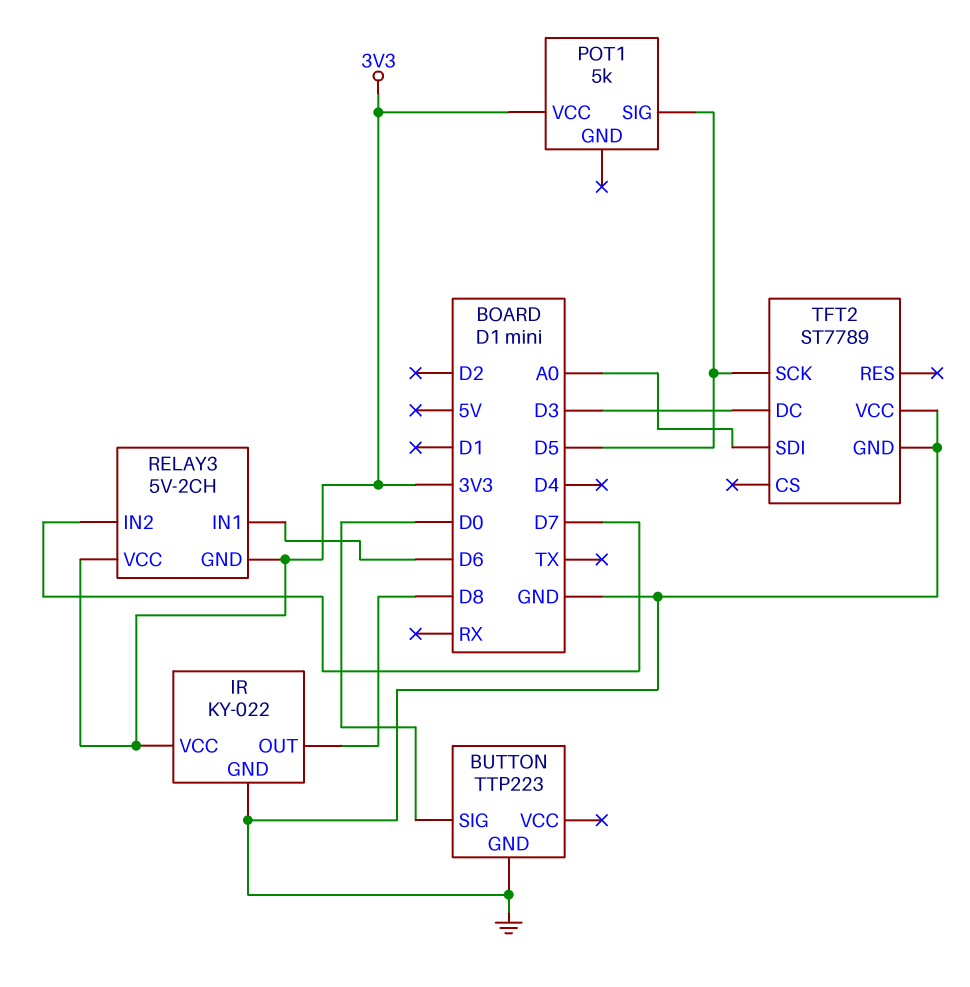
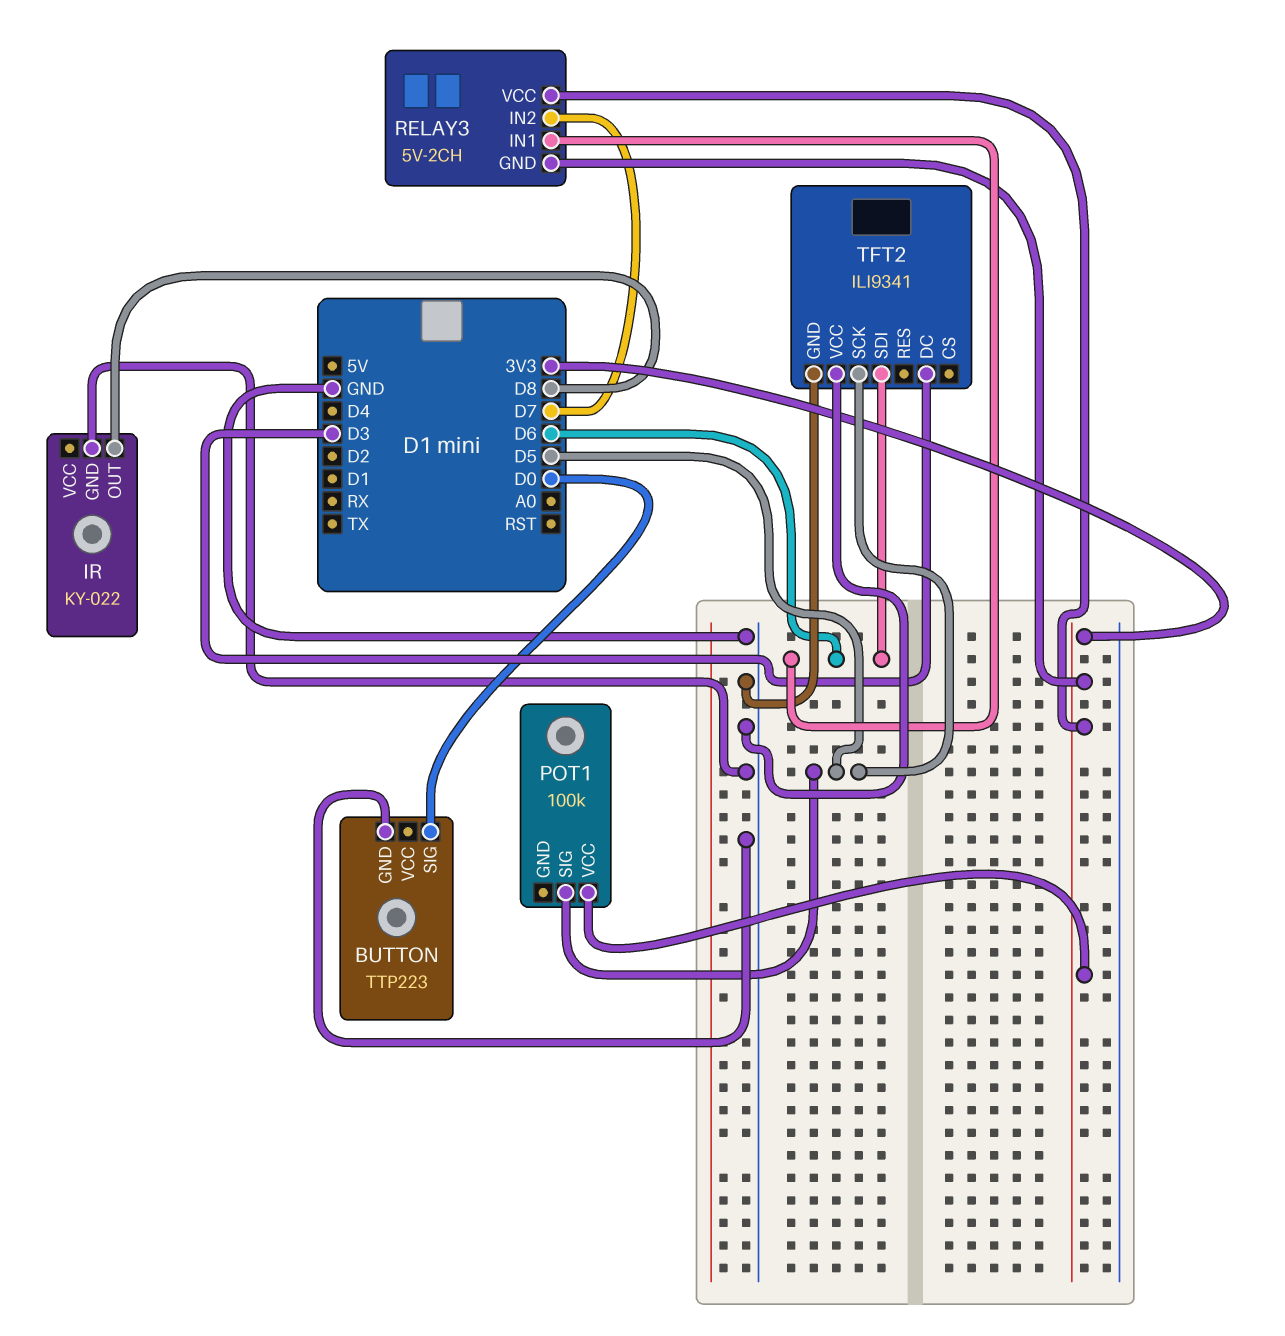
IR pin VCC: 3V3 -> none
POT1: 5k -> 100k
TFT2: ST7789 -> ILI9341
TFT2 pin SDI: A0 -> D6

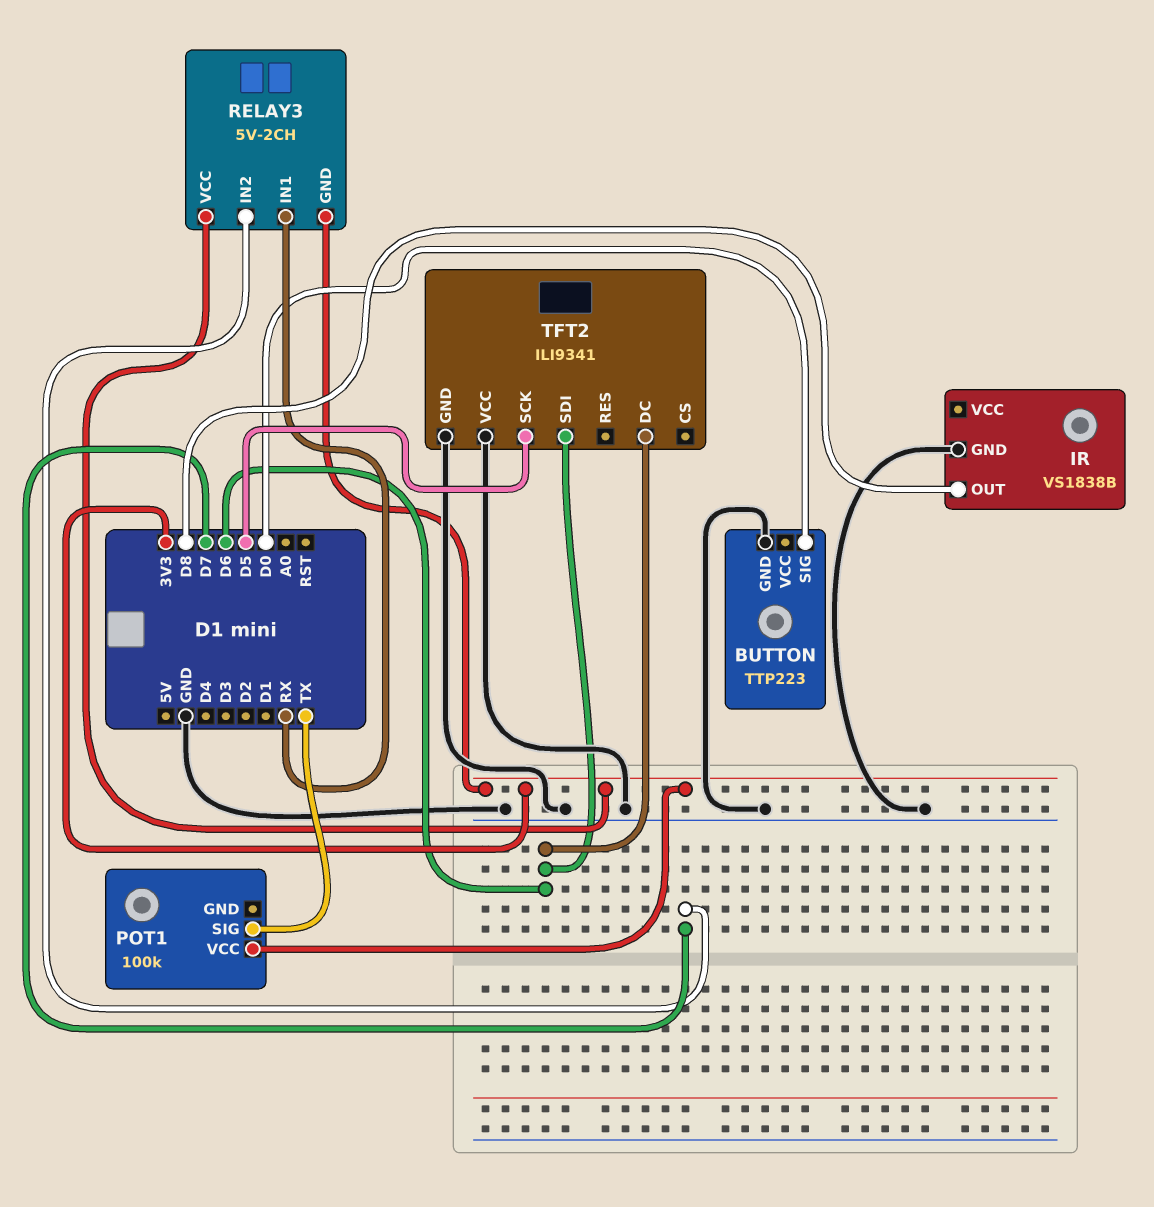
IR: KY-022 -> VS1838B
POT1 pin SIG: D5 -> TX
RELAY3 pin IN1: D6 -> RX
TFT2 pin DC: D3 -> D6

